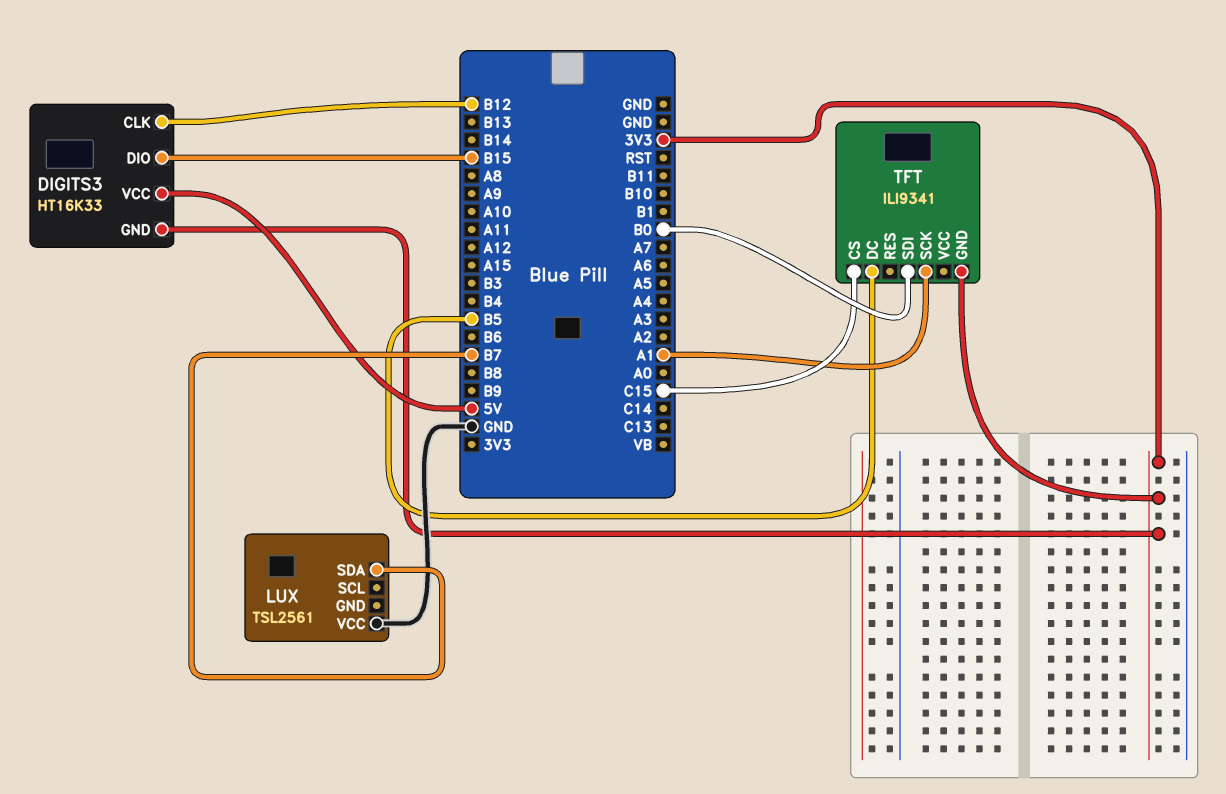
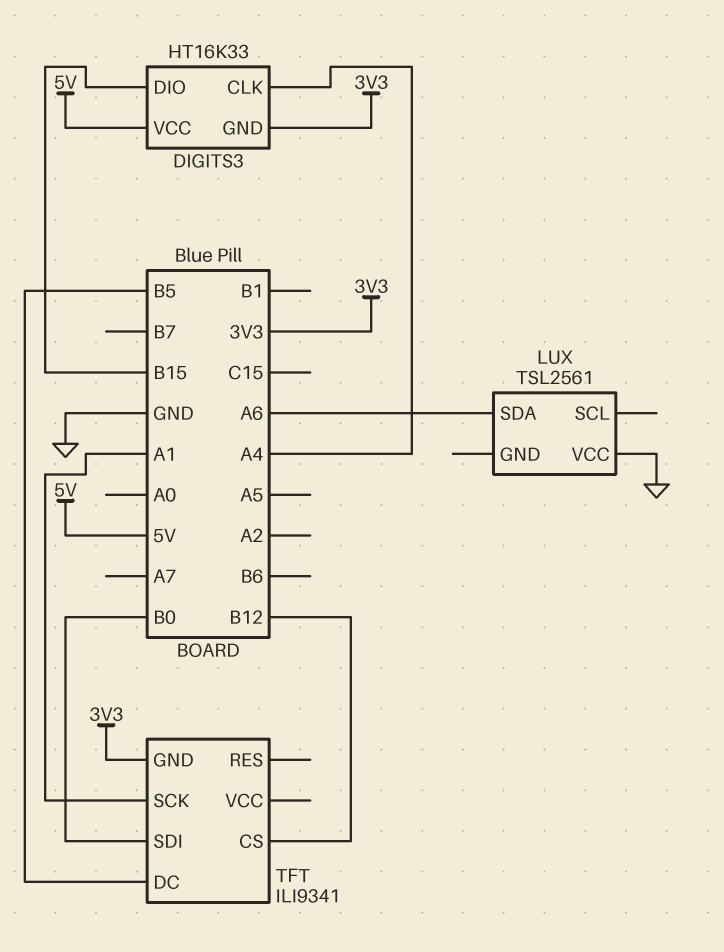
DIGITS3 pin CLK: B12 -> A4
LUX pin SDA: B7 -> A6
TFT pin CS: C15 -> B12

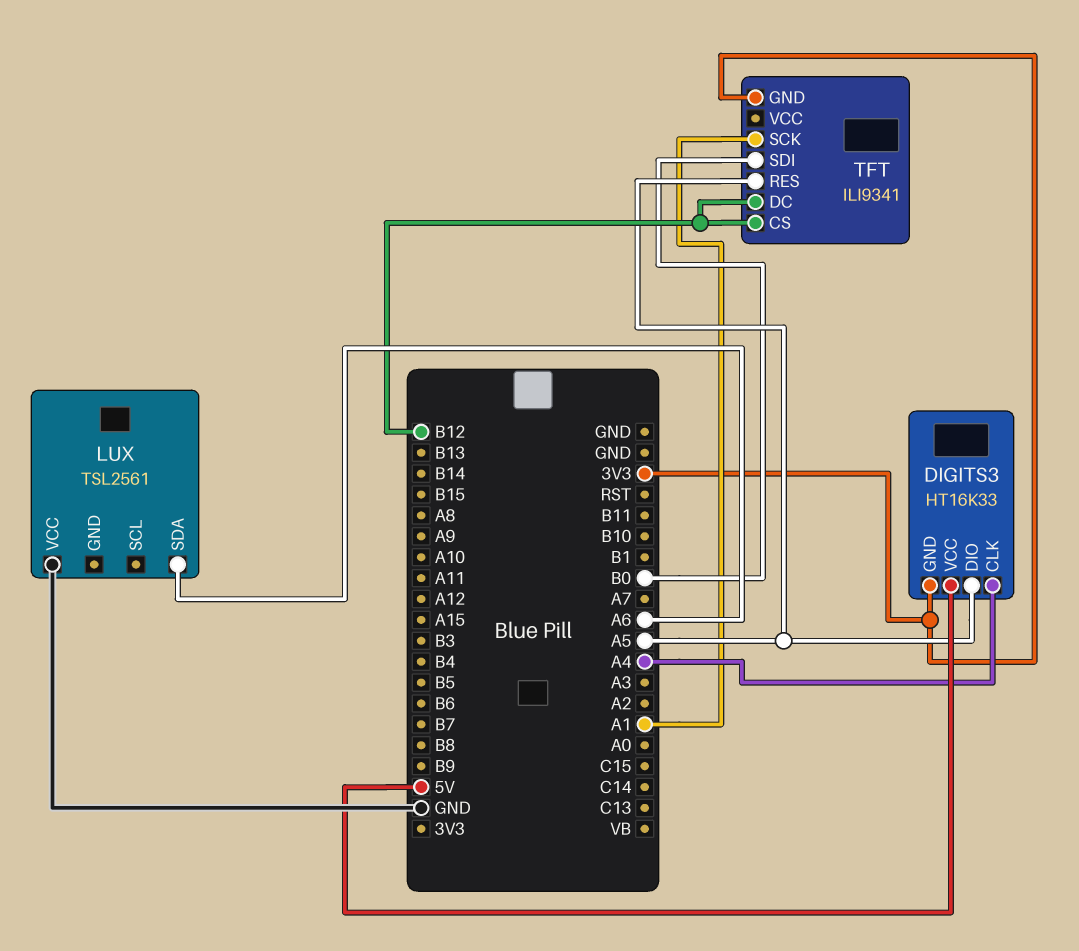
DIGITS3 pin DIO: B15 -> A5
TFT pin DC: B5 -> B12
TFT pin RES: none -> A5

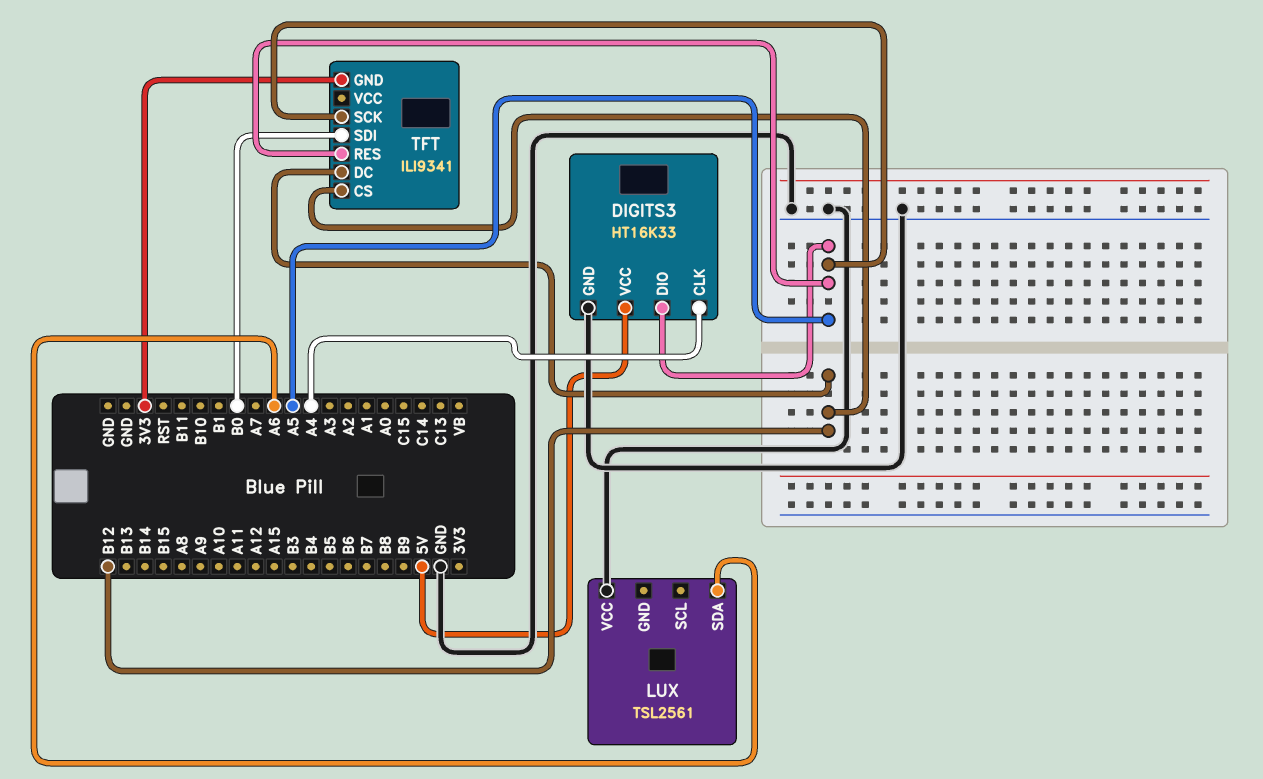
DIGITS3 pin GND: 3V3 -> GND
TFT pin SCK: A1 -> A5

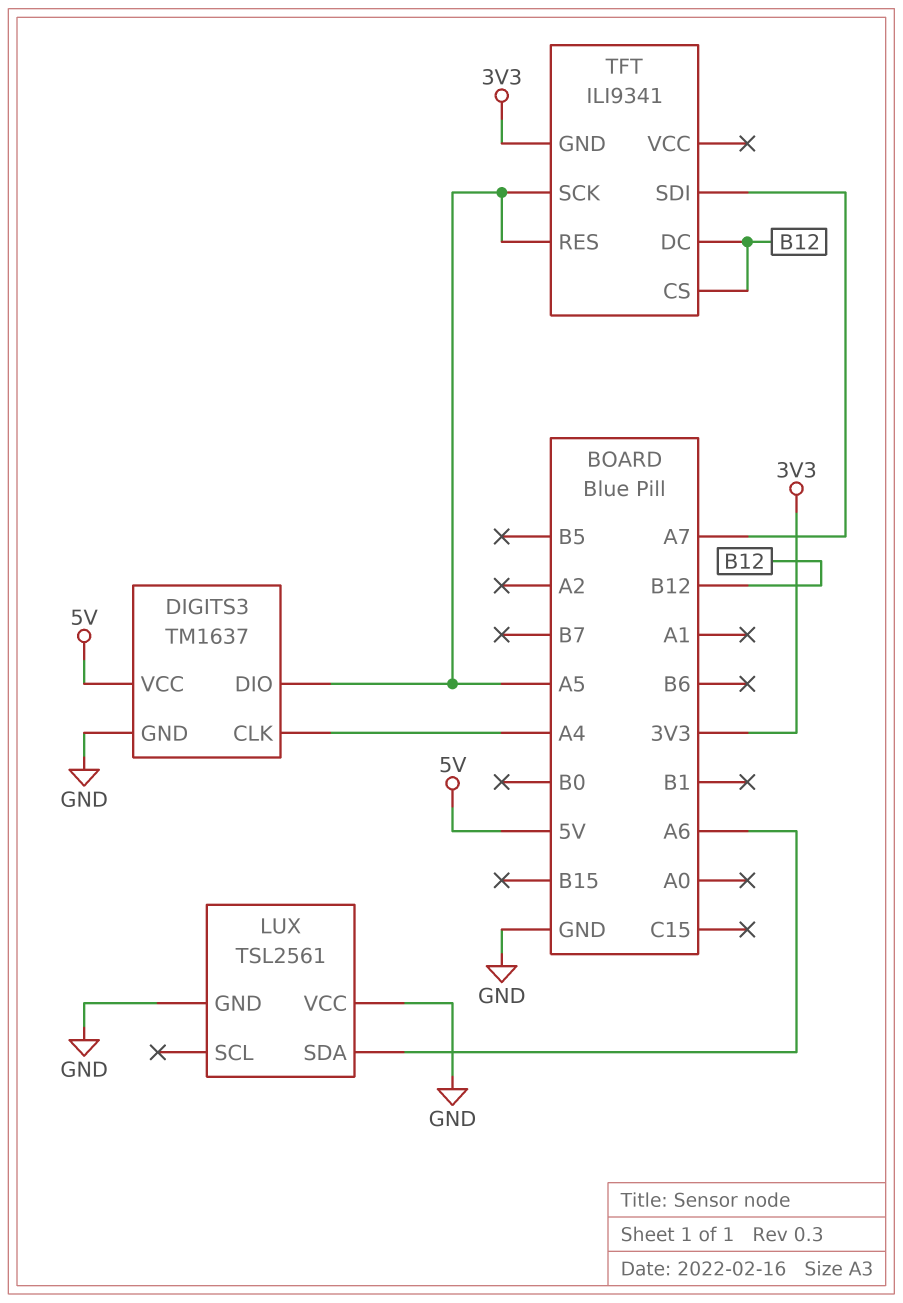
DIGITS3: HT16K33 -> TM1637
LUX pin GND: none -> GND
TFT pin SDI: B0 -> A7

